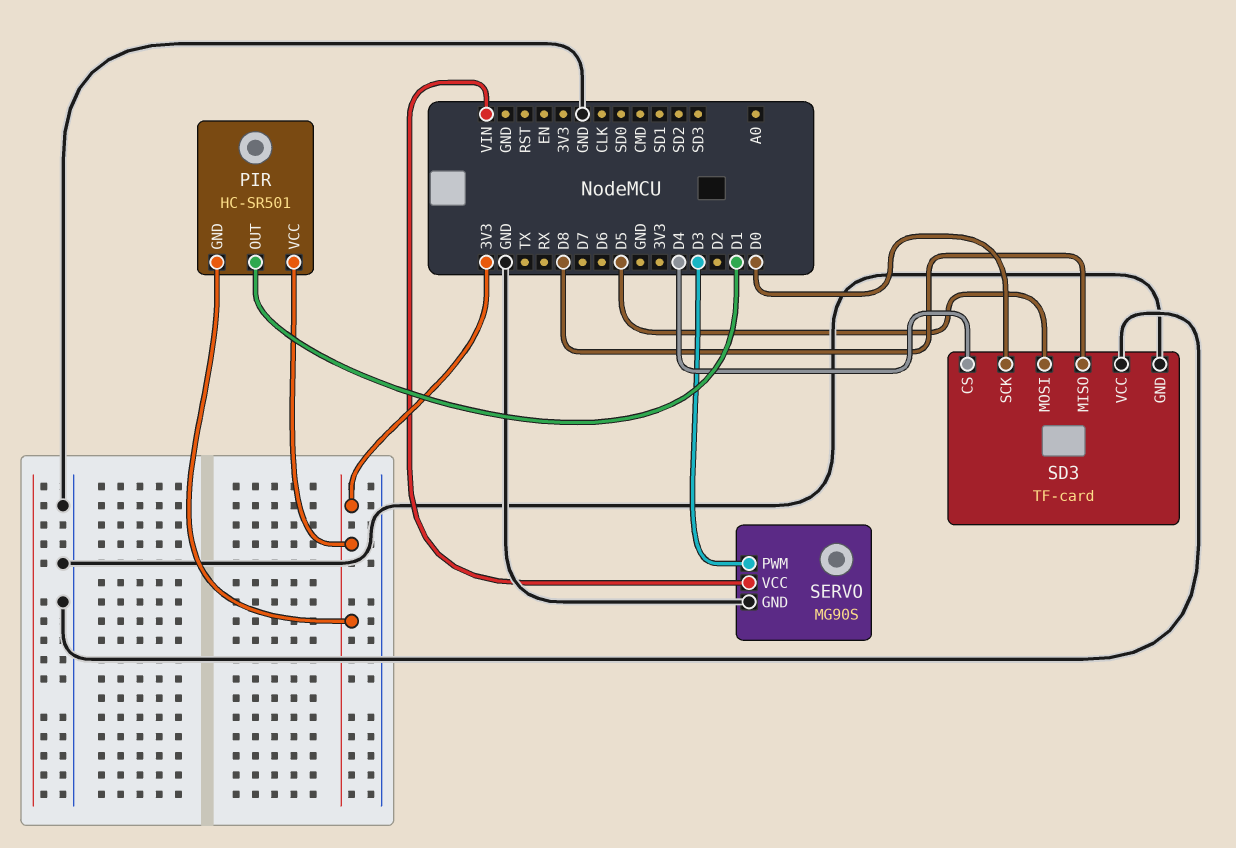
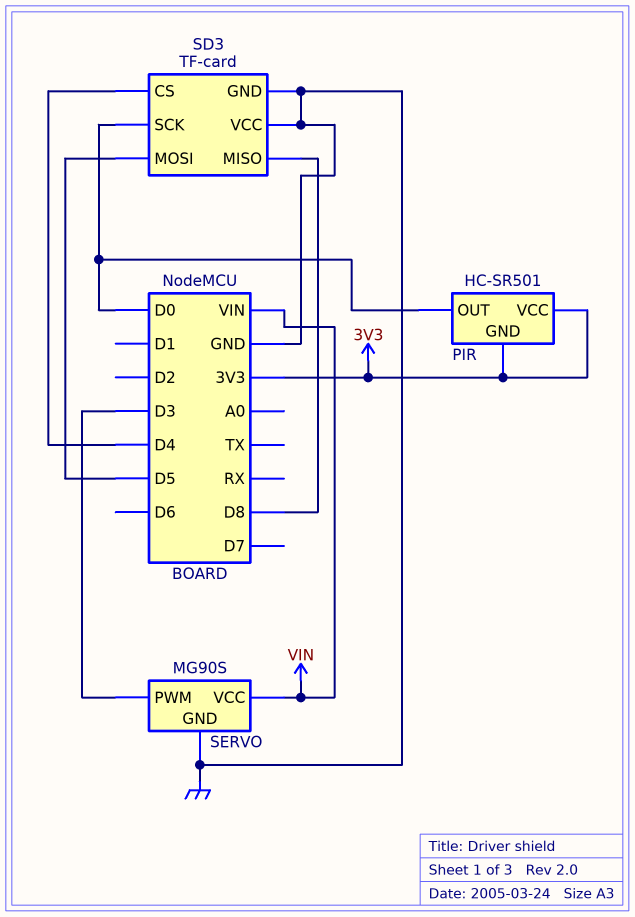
PIR pin OUT: D1 -> D0

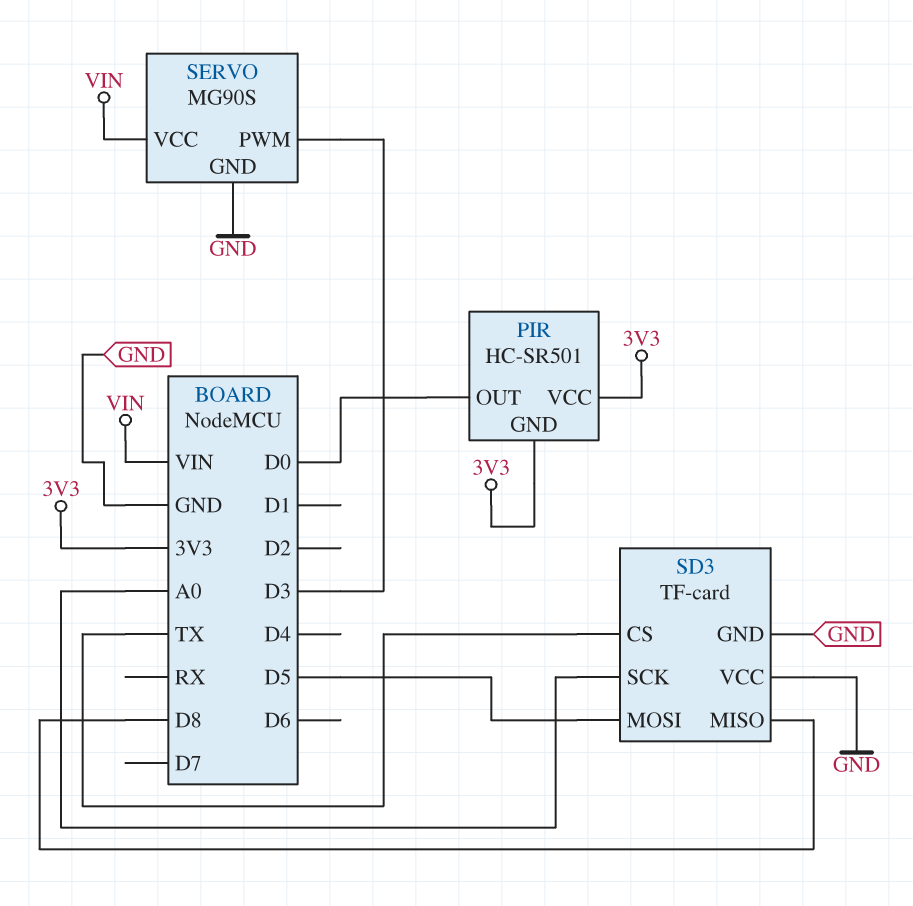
SD3 pin CS: D4 -> TX
SD3 pin SCK: D0 -> A0

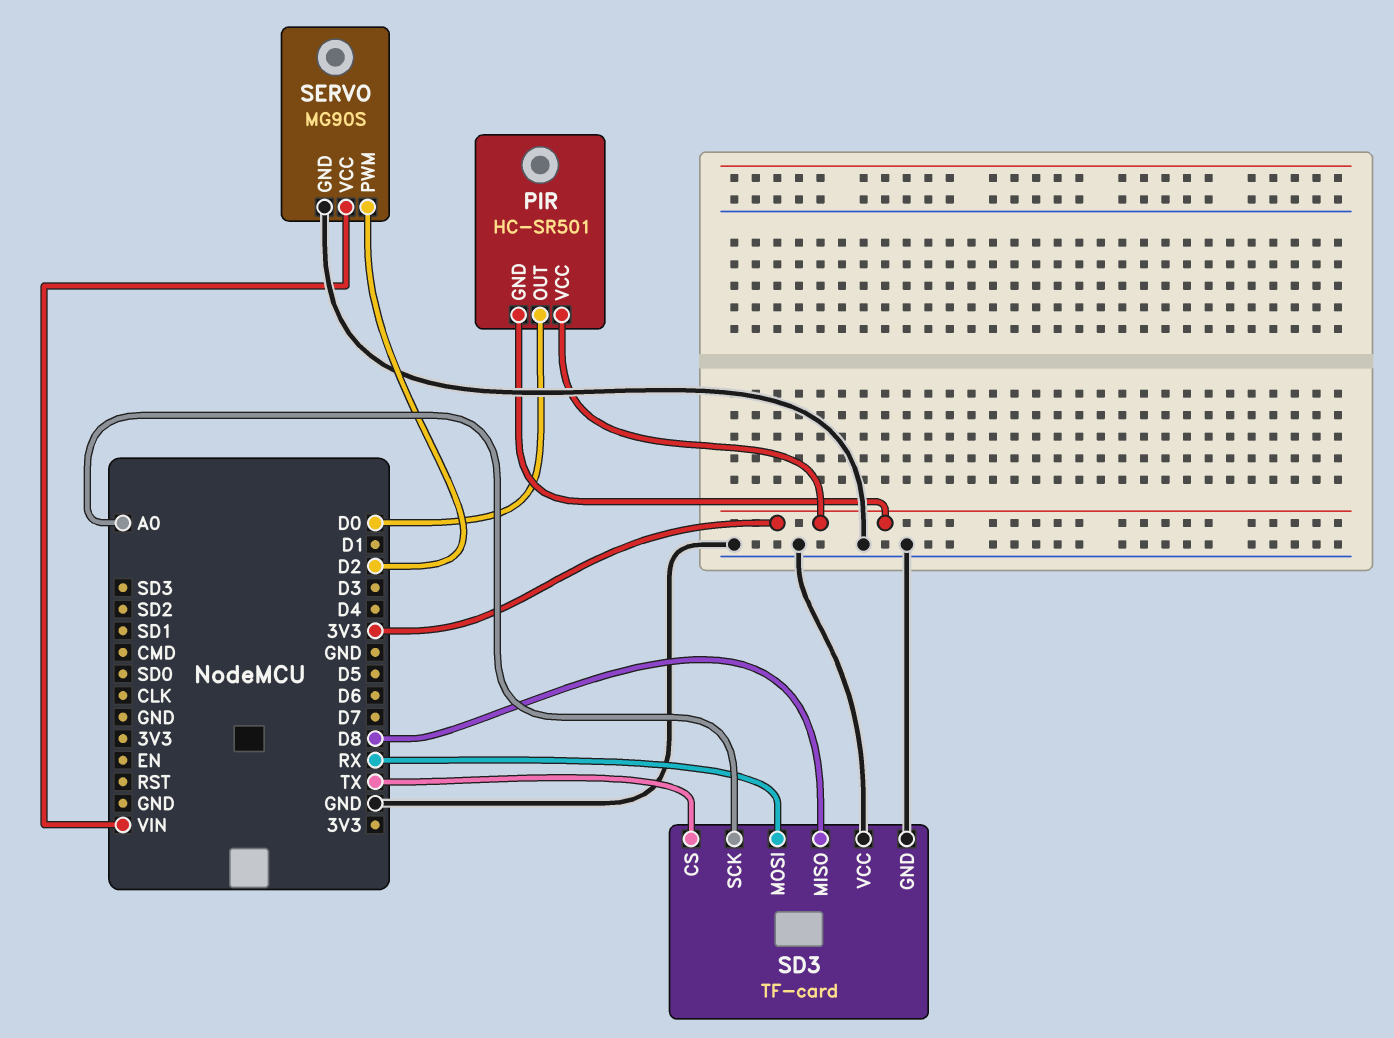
SD3 pin MOSI: D5 -> RX
SERVO pin PWM: D3 -> D2

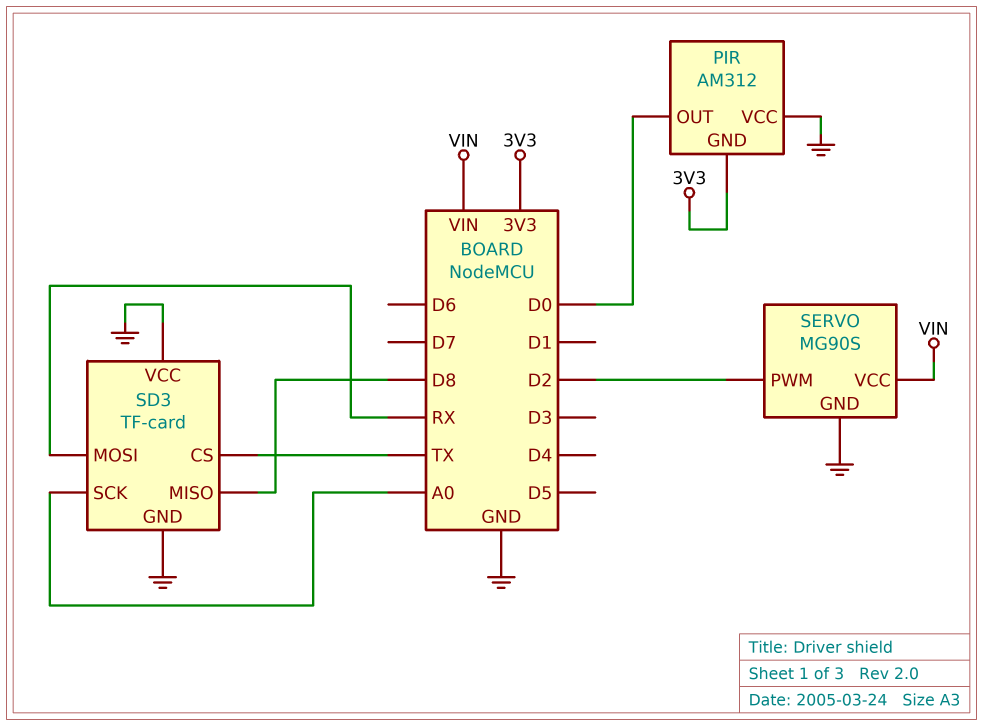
PIR: HC-SR501 -> AM312
PIR pin VCC: 3V3 -> GND

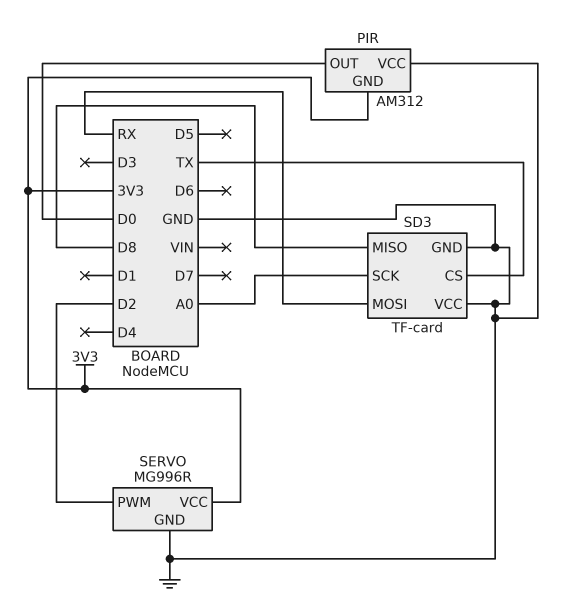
SERVO: MG90S -> MG996R
SERVO pin VCC: VIN -> 3V3

